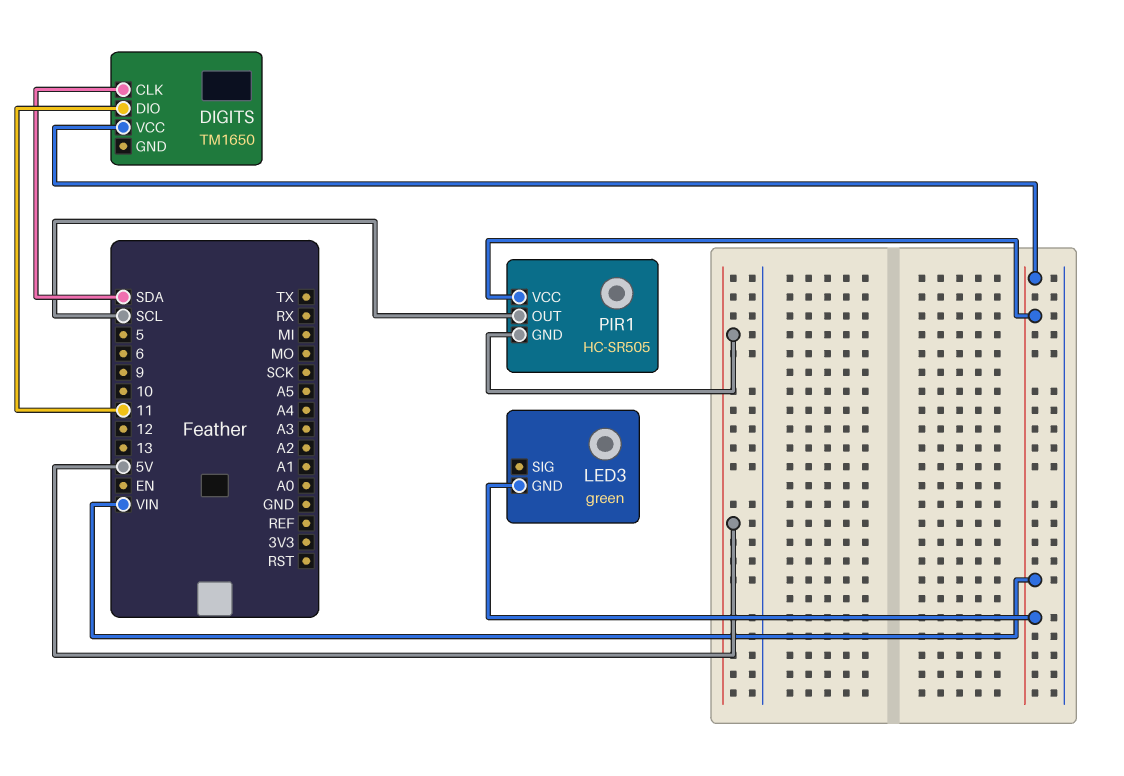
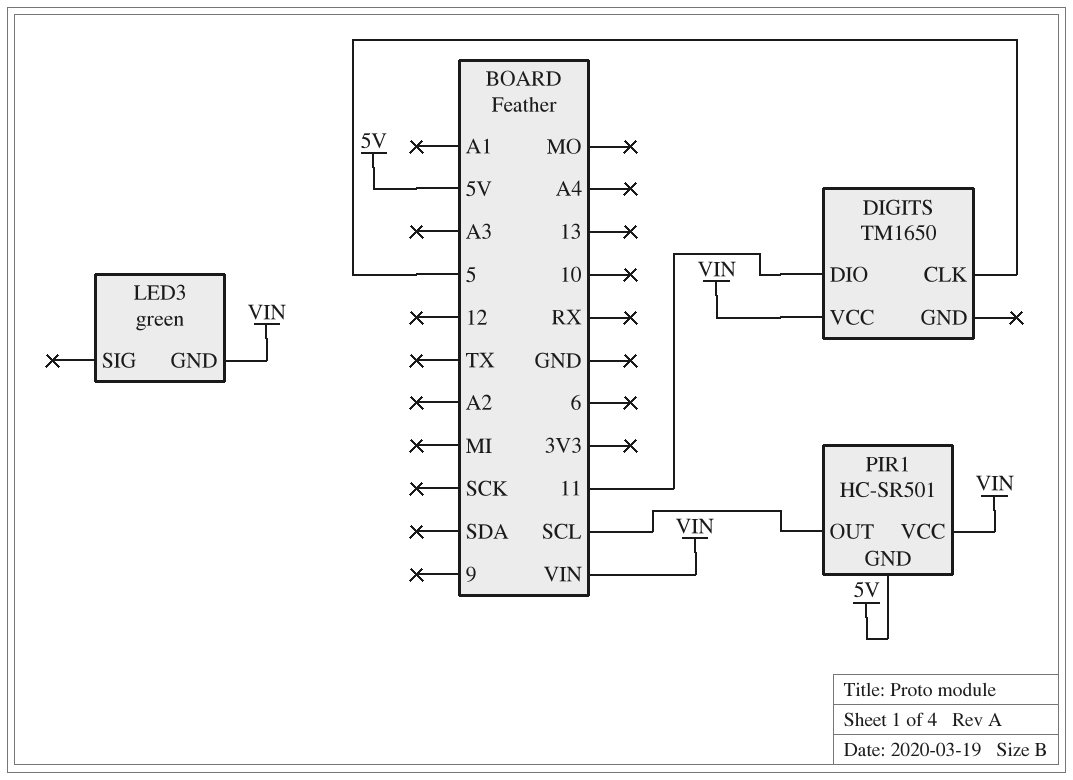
DIGITS pin CLK: SDA -> 5
PIR1: HC-SR505 -> HC-SR501

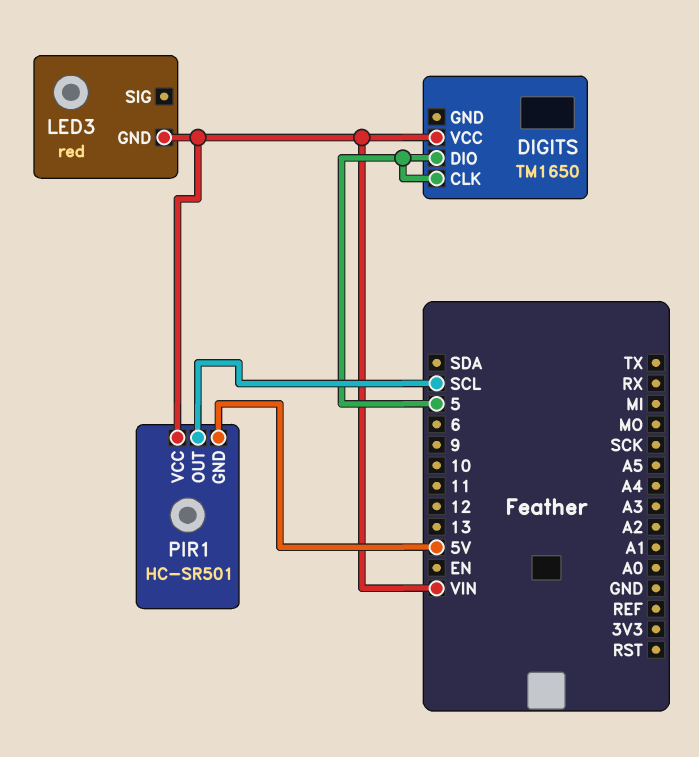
DIGITS pin DIO: 11 -> 5
LED3: green -> red

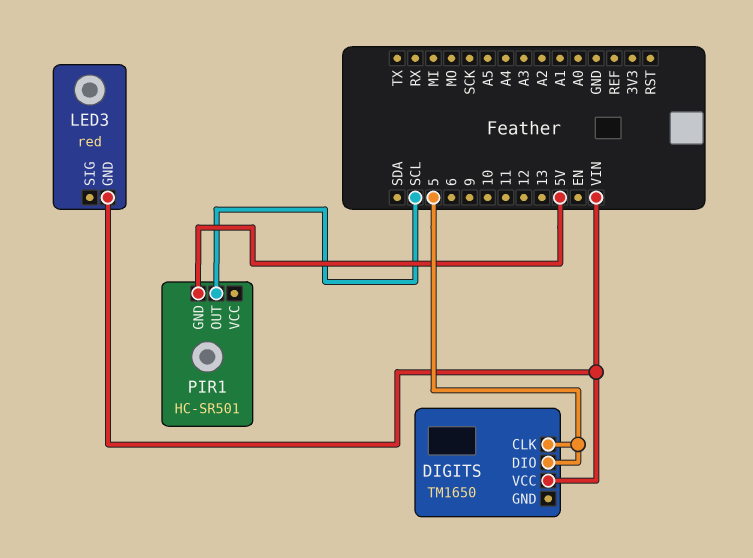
PIR1 pin VCC: VIN -> none

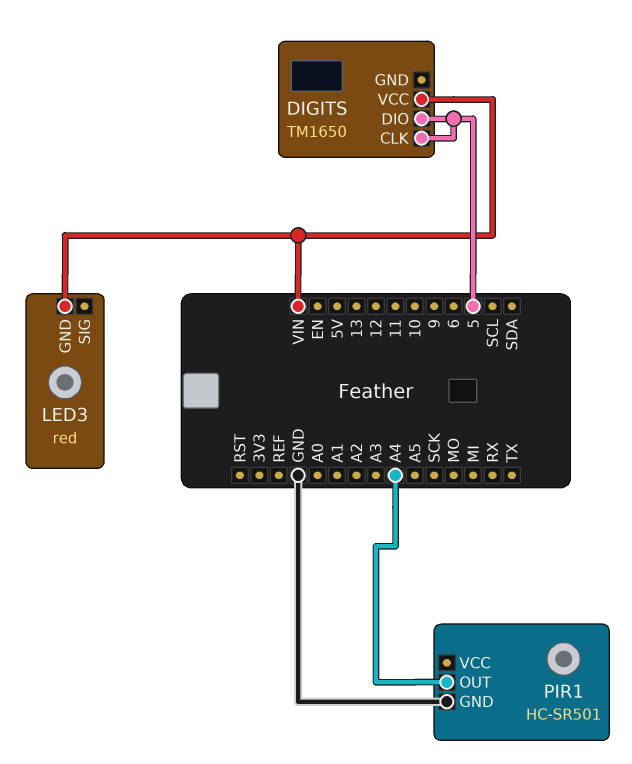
PIR1 pin GND: 5V -> GND
PIR1 pin OUT: SCL -> A4

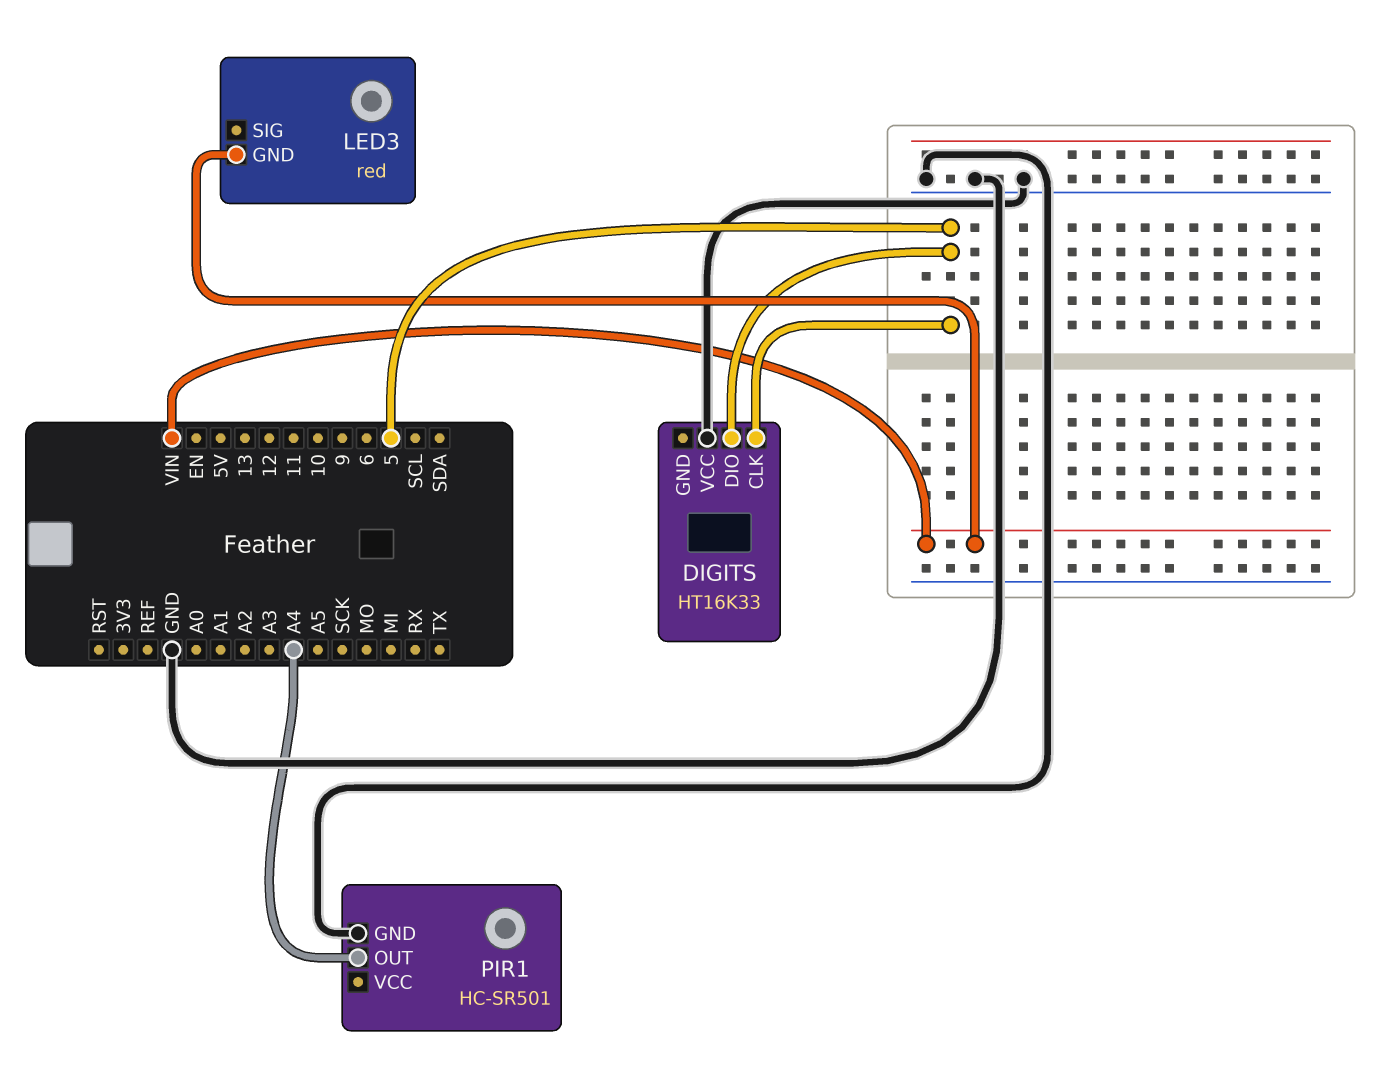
DIGITS: TM1650 -> HT16K33
DIGITS pin VCC: VIN -> GND

